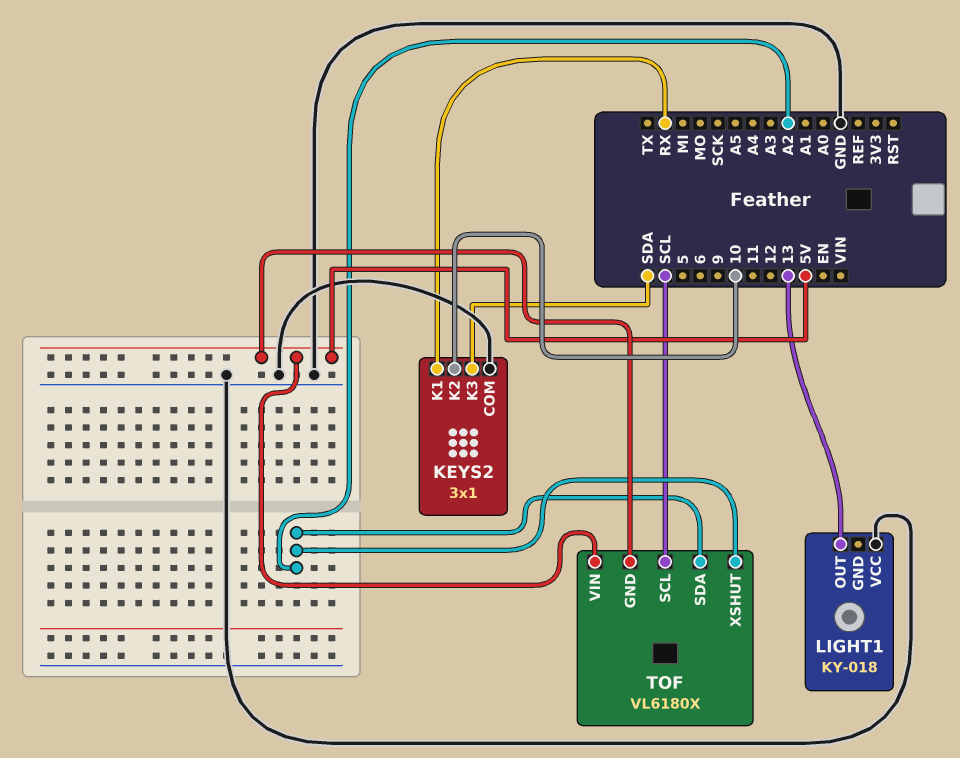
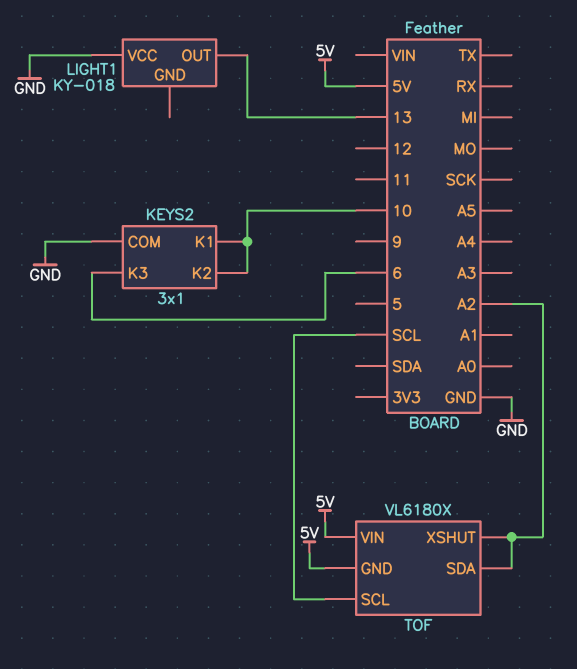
KEYS2 pin K1: RX -> 10
KEYS2 pin K3: SDA -> 6

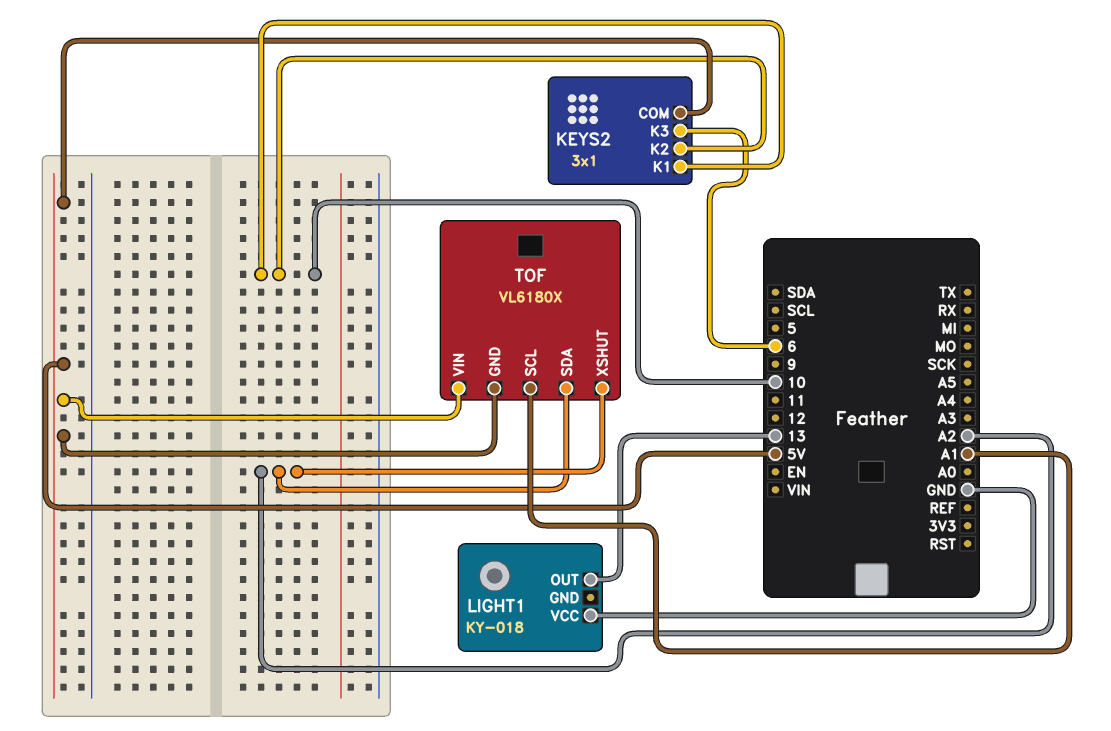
KEYS2 pin COM: GND -> 5V
TOF pin SCL: SCL -> A1

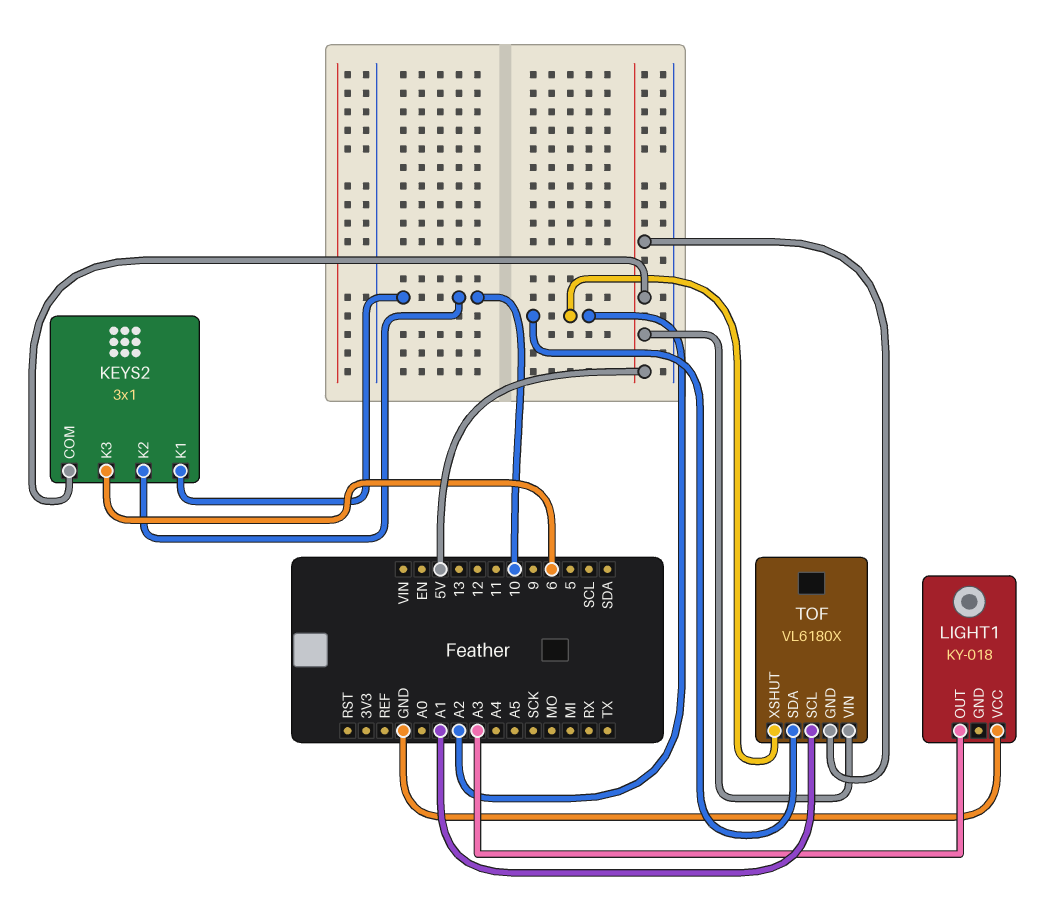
LIGHT1 pin OUT: 13 -> A3

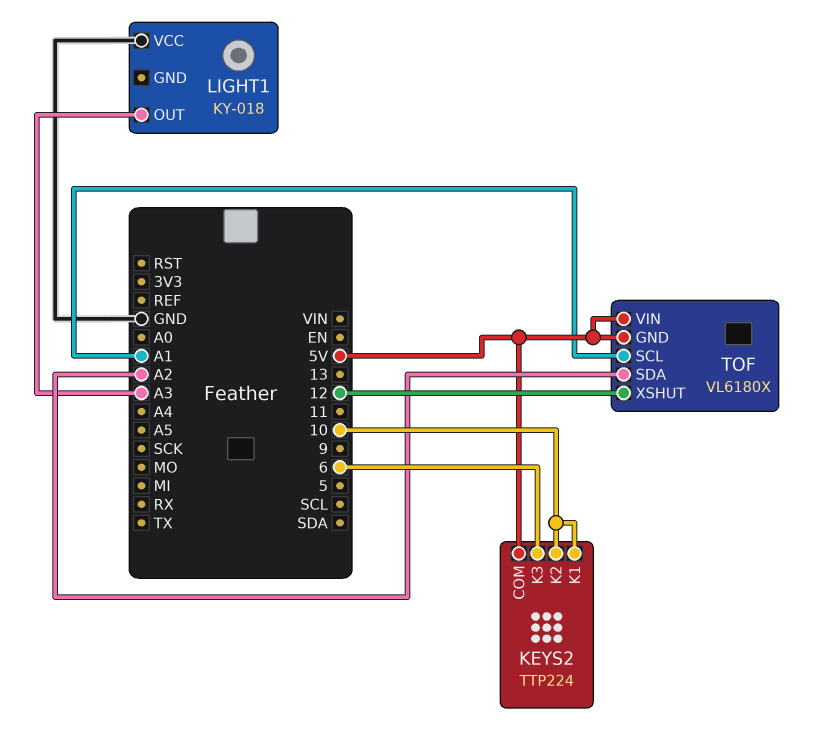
KEYS2: 3x1 -> TTP224
TOF pin XSHUT: A2 -> 12

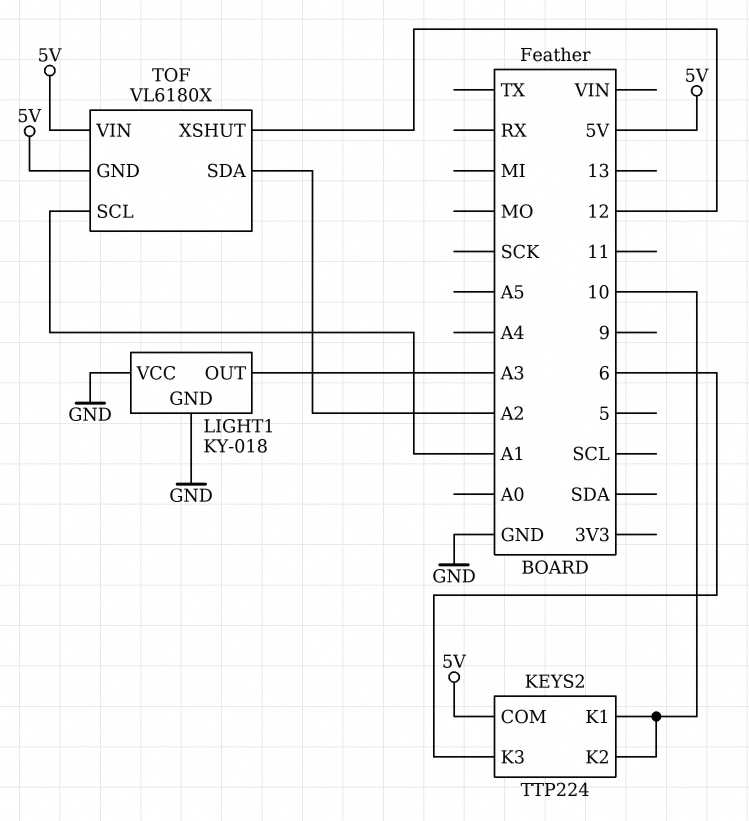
LIGHT1 pin GND: none -> GND

